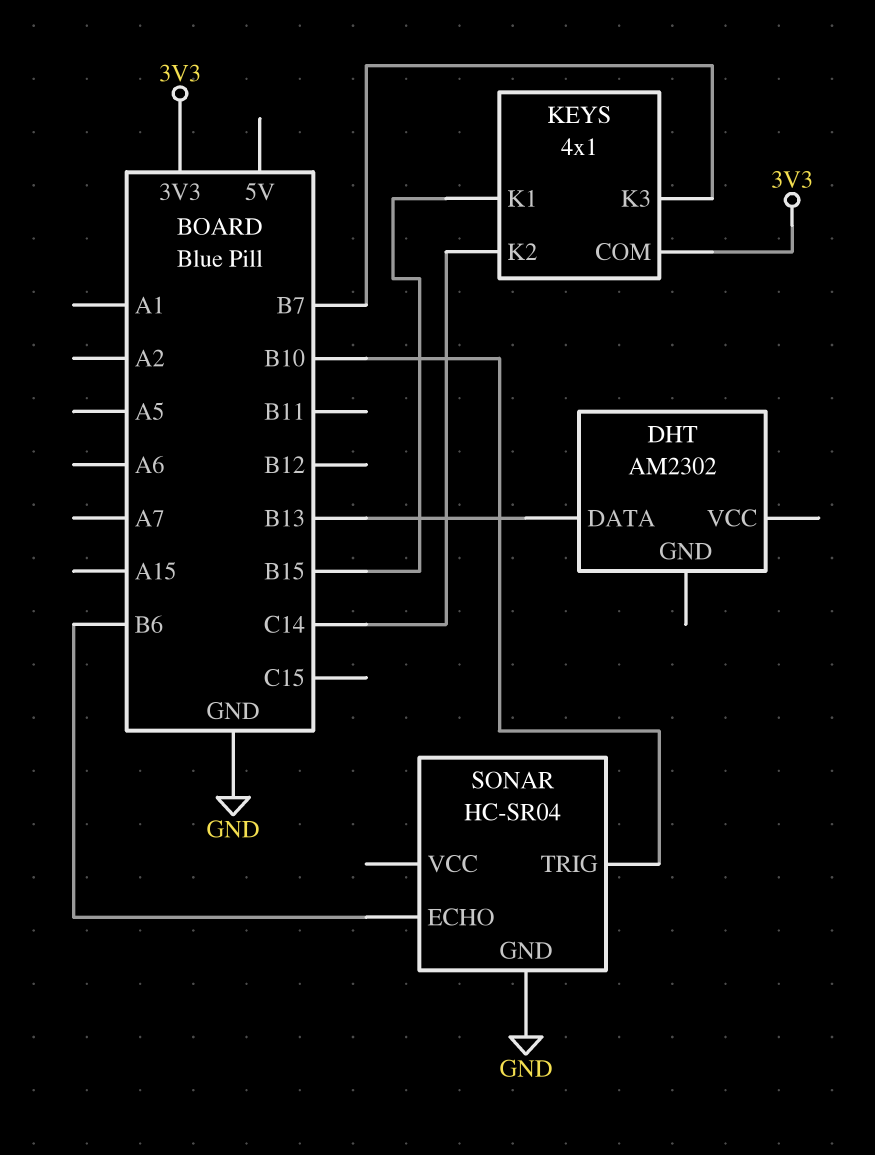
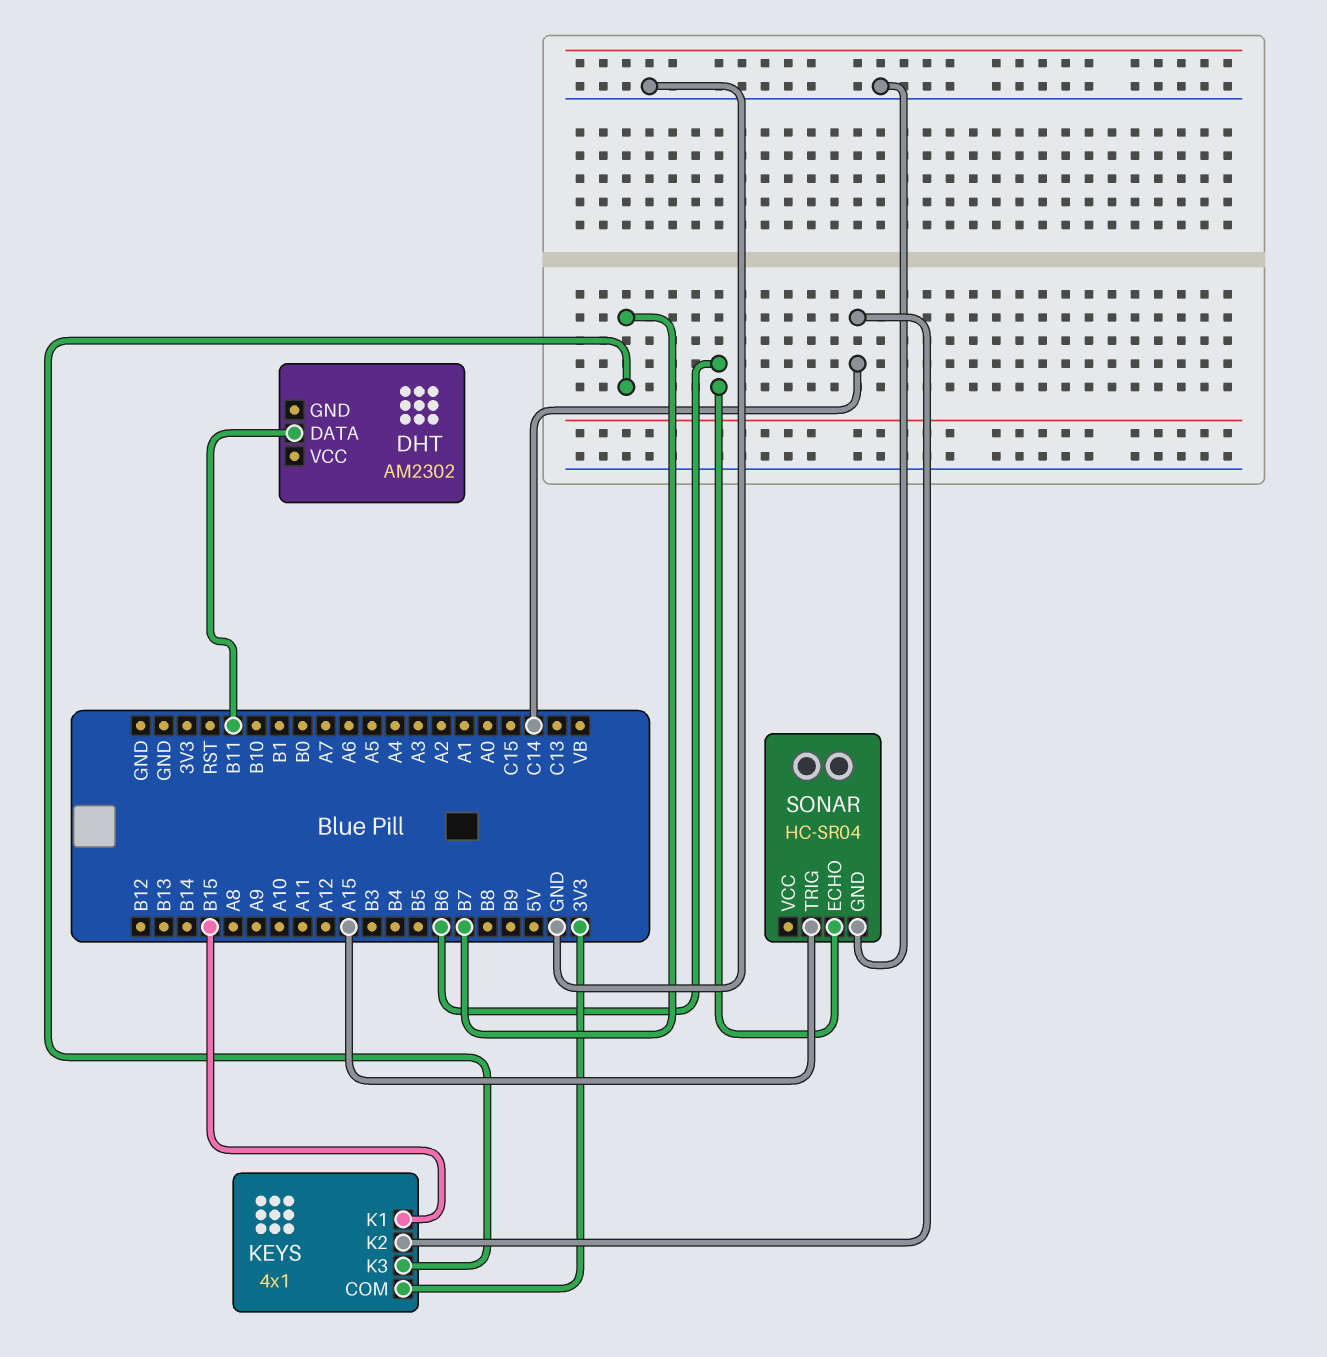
DHT pin DATA: B13 -> B11
SONAR pin TRIG: B10 -> A15

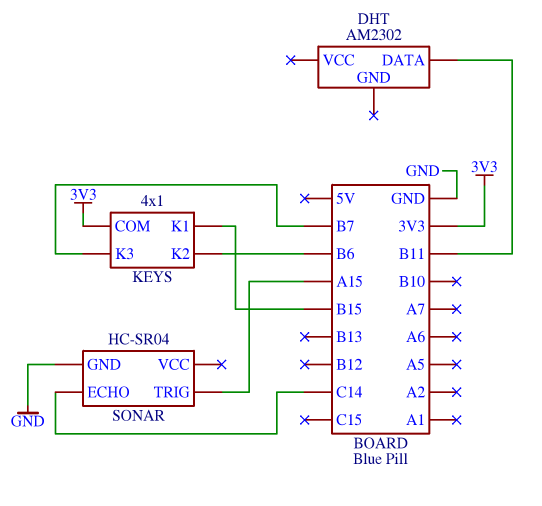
KEYS pin K2: C14 -> B6
SONAR pin ECHO: B6 -> C14

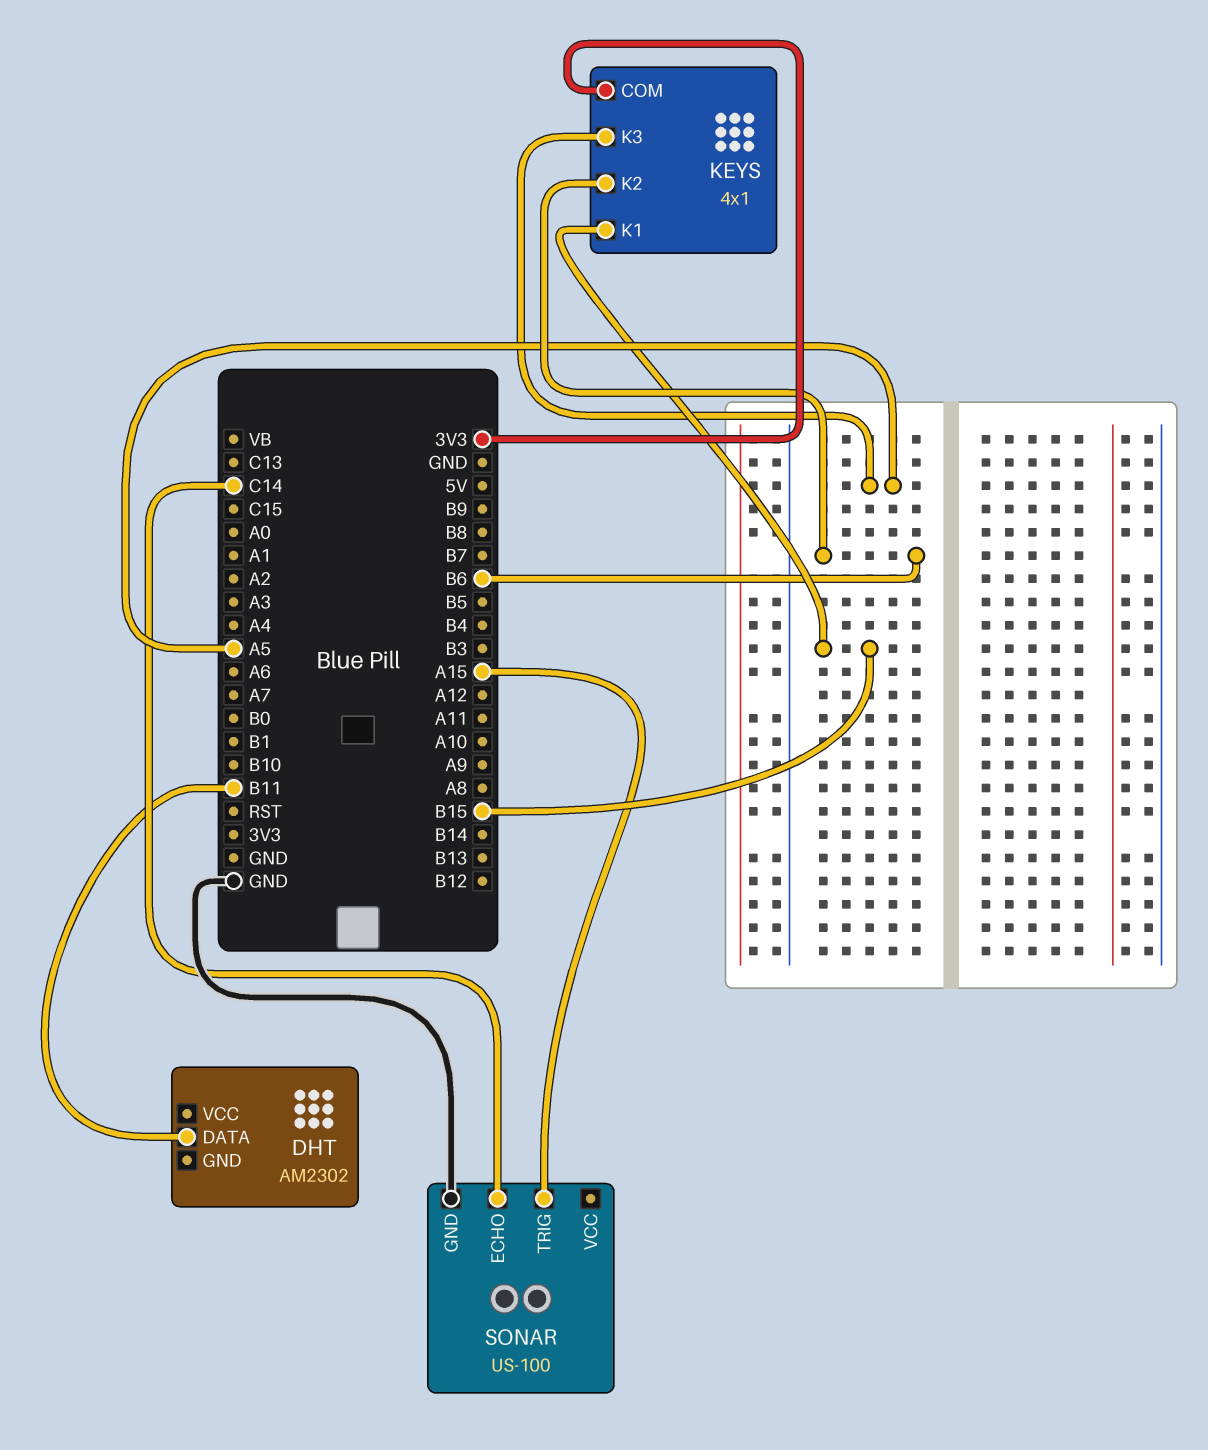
KEYS pin K3: B7 -> A5
SONAR: HC-SR04 -> US-100

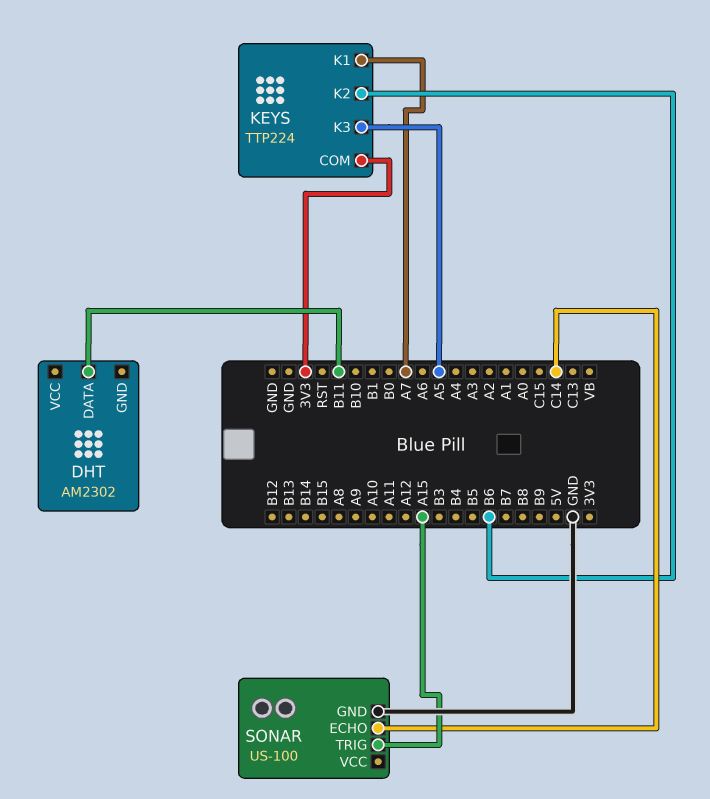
KEYS: 4x1 -> TTP224
KEYS pin K1: B15 -> A7

